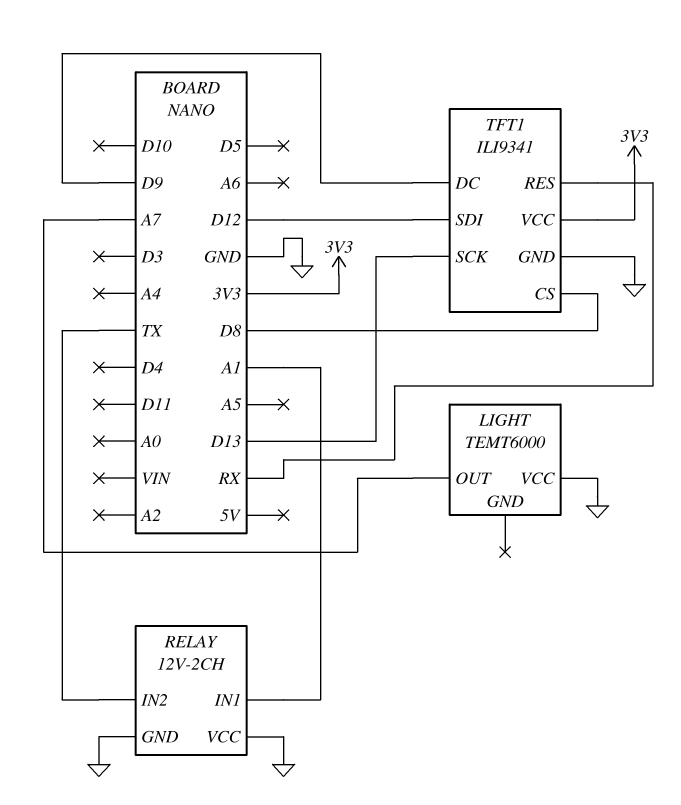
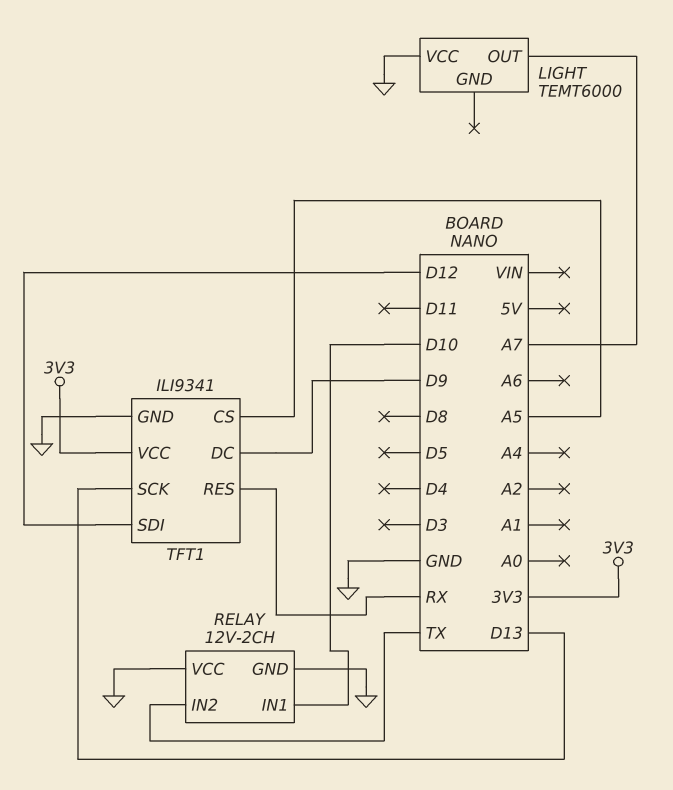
RELAY pin IN1: A1 -> D10
TFT1 pin CS: D8 -> A5

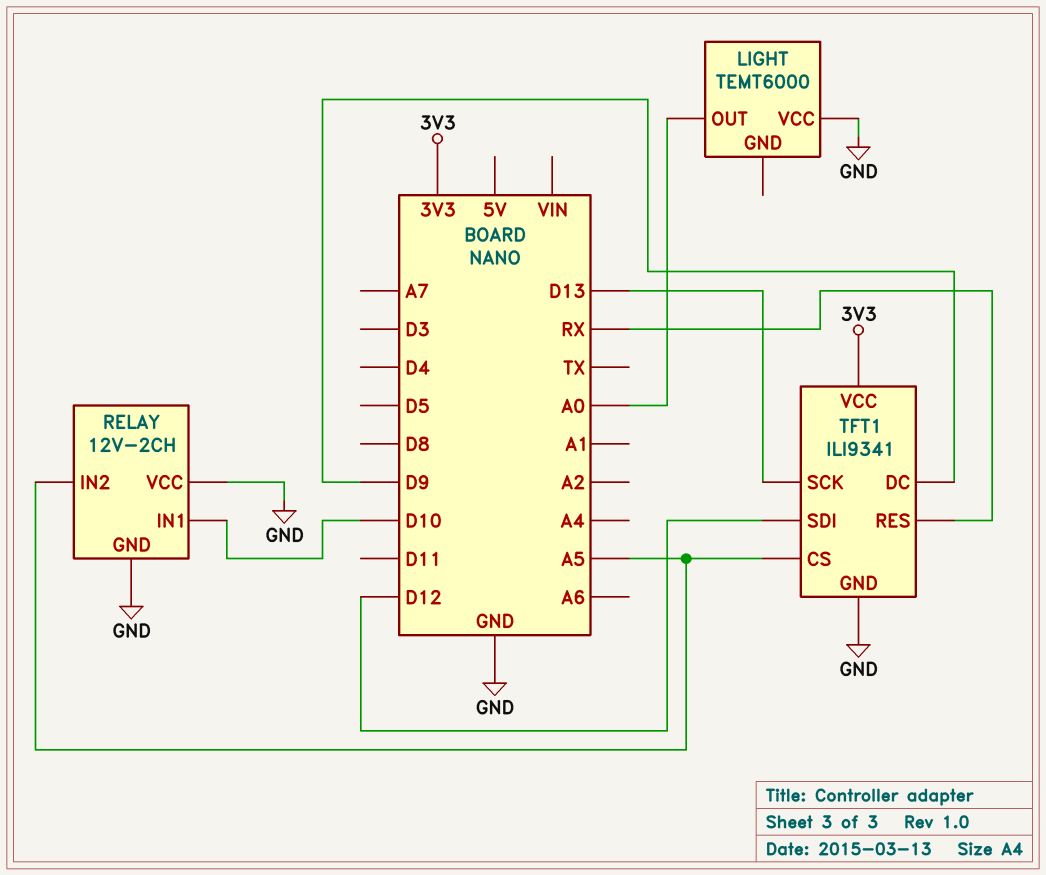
LIGHT pin OUT: A7 -> A0
RELAY pin IN2: TX -> A5

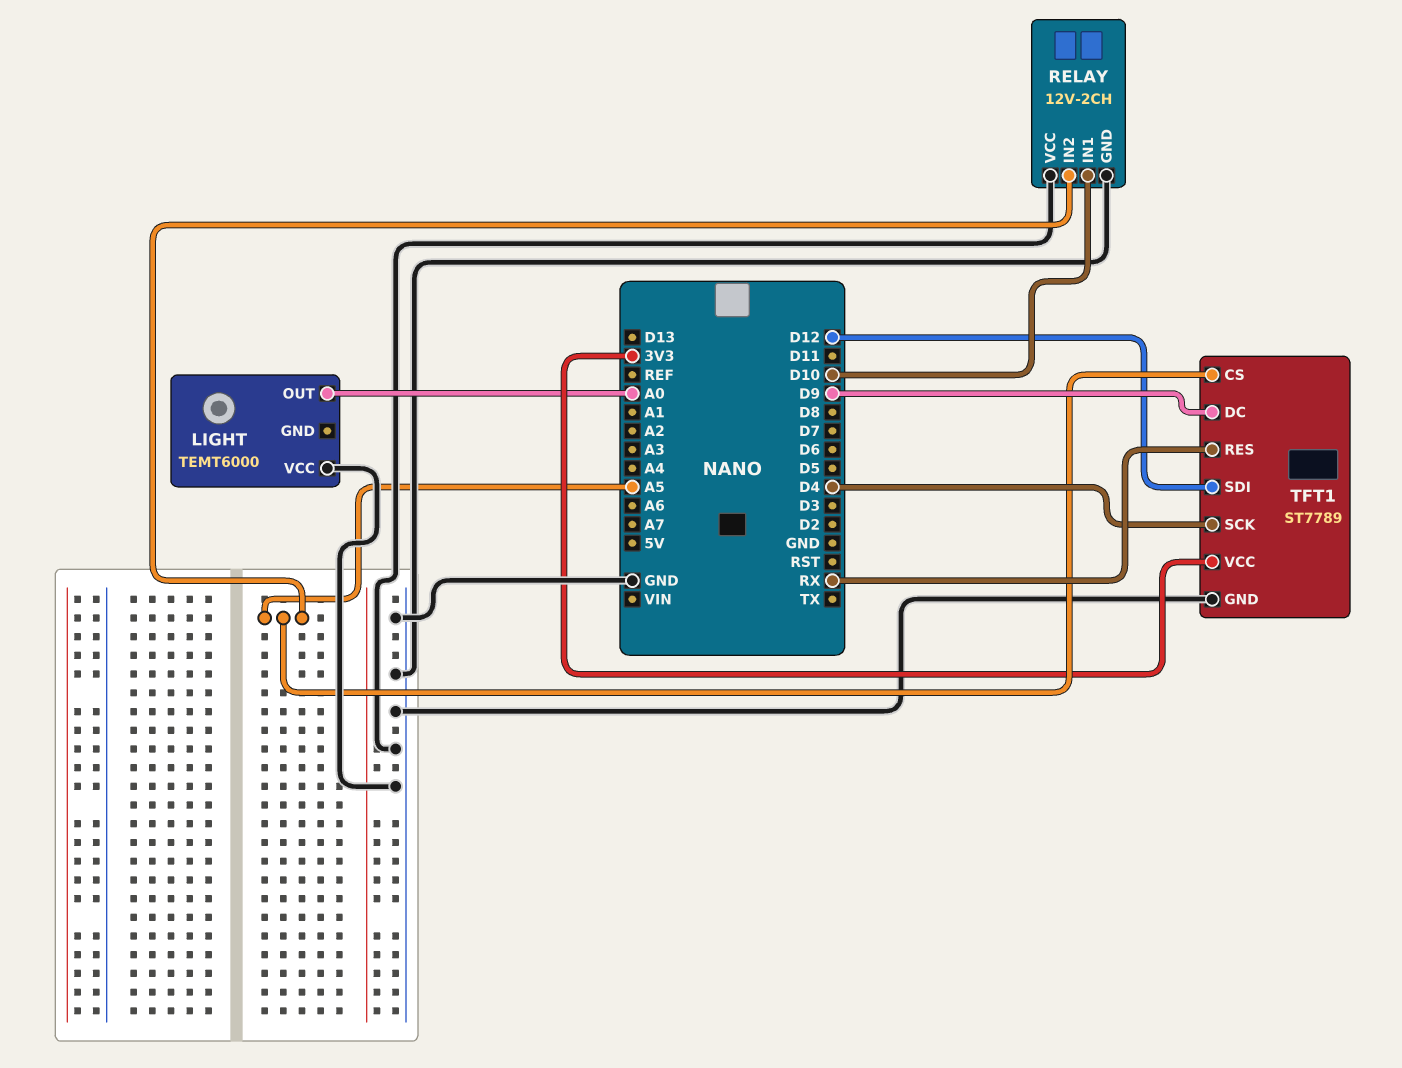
TFT1: ILI9341 -> ST7789
TFT1 pin SCK: D13 -> D4

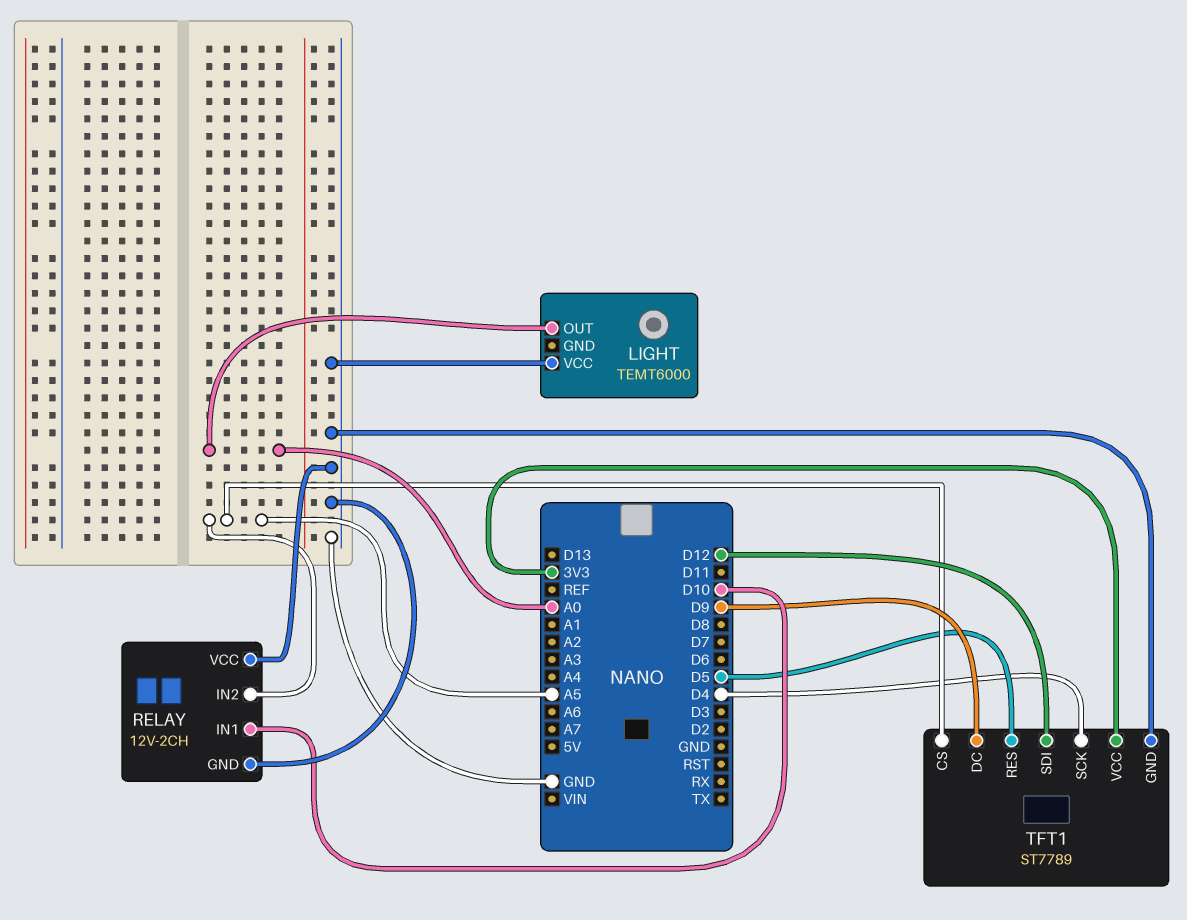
TFT1 pin RES: RX -> D5

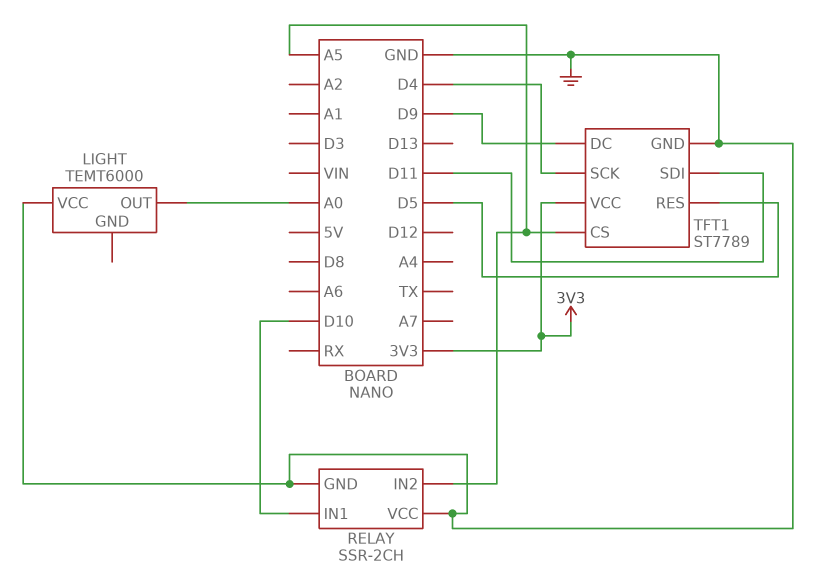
RELAY: 12V-2CH -> SSR-2CH
TFT1 pin SDI: D12 -> D11

